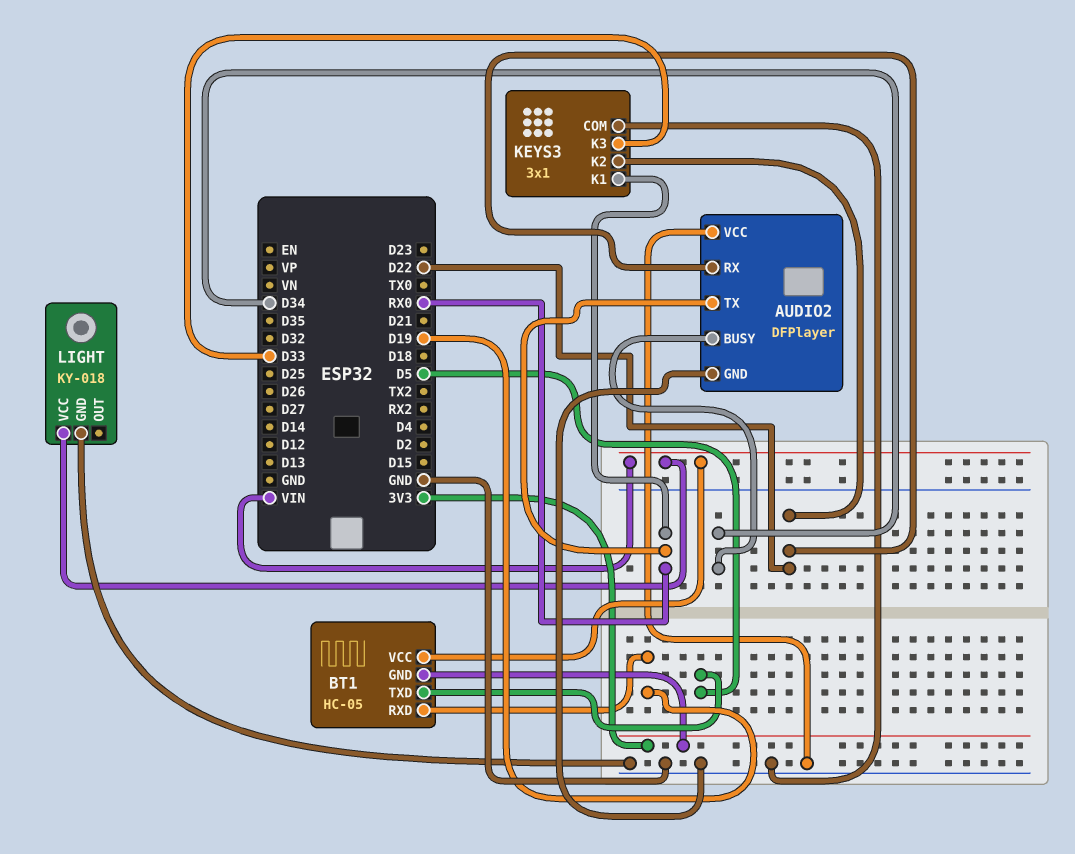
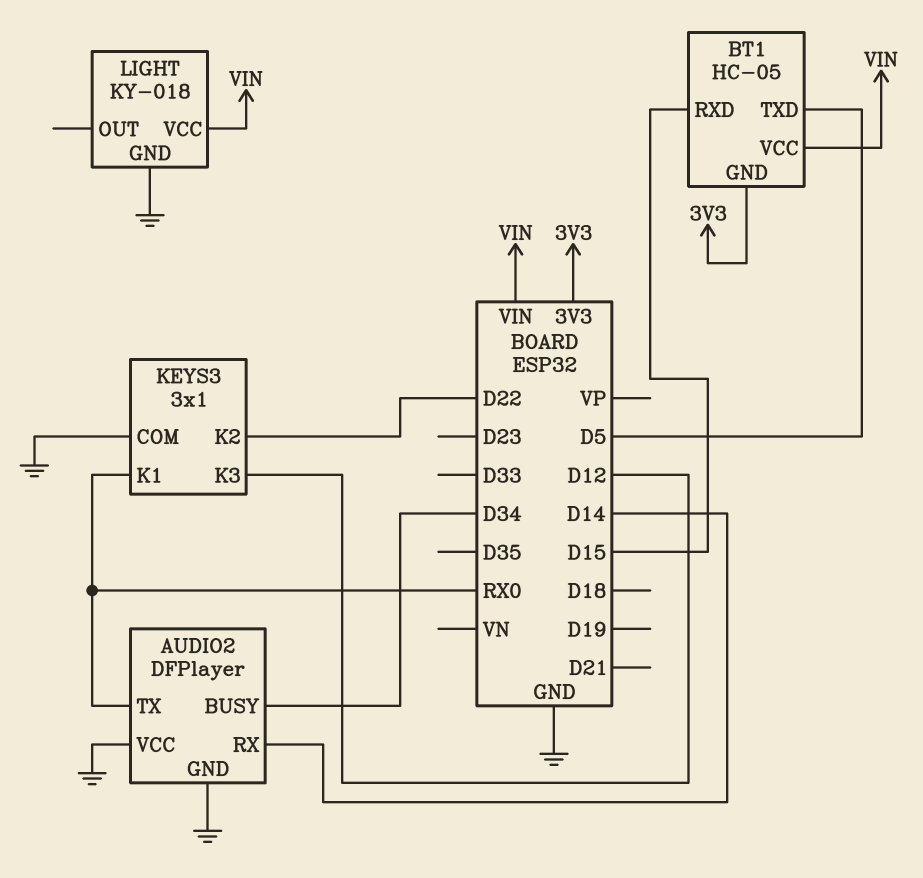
AUDIO2 pin RX: D22 -> D14
BT1 pin RXD: D19 -> D15
KEYS3 pin K3: D33 -> D12

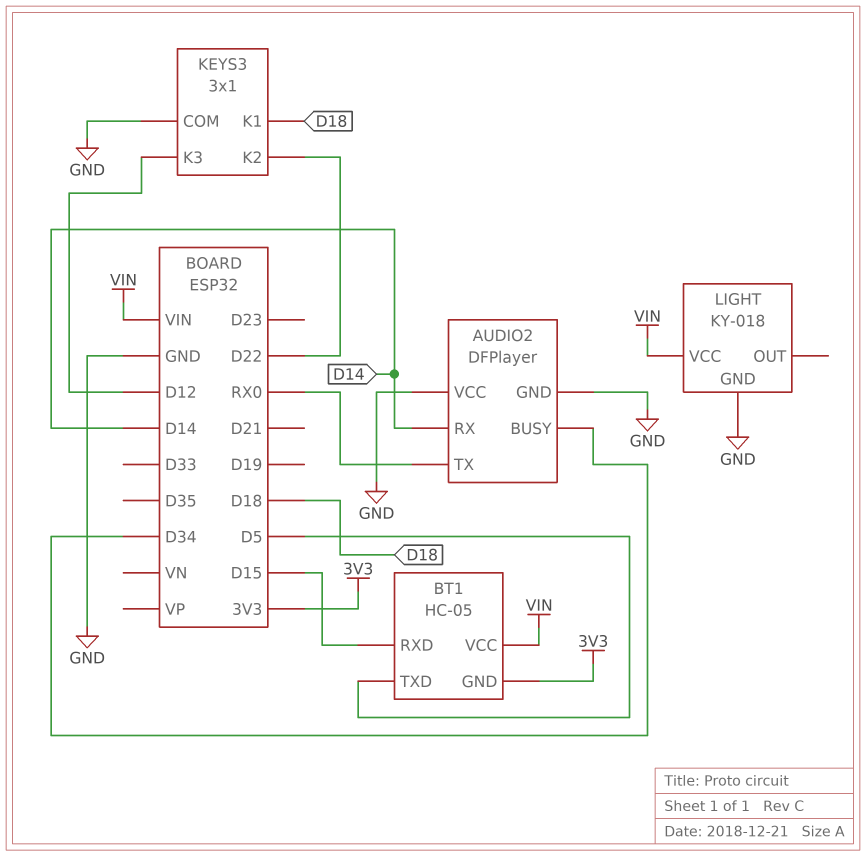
KEYS3 pin K1: RX0 -> D18

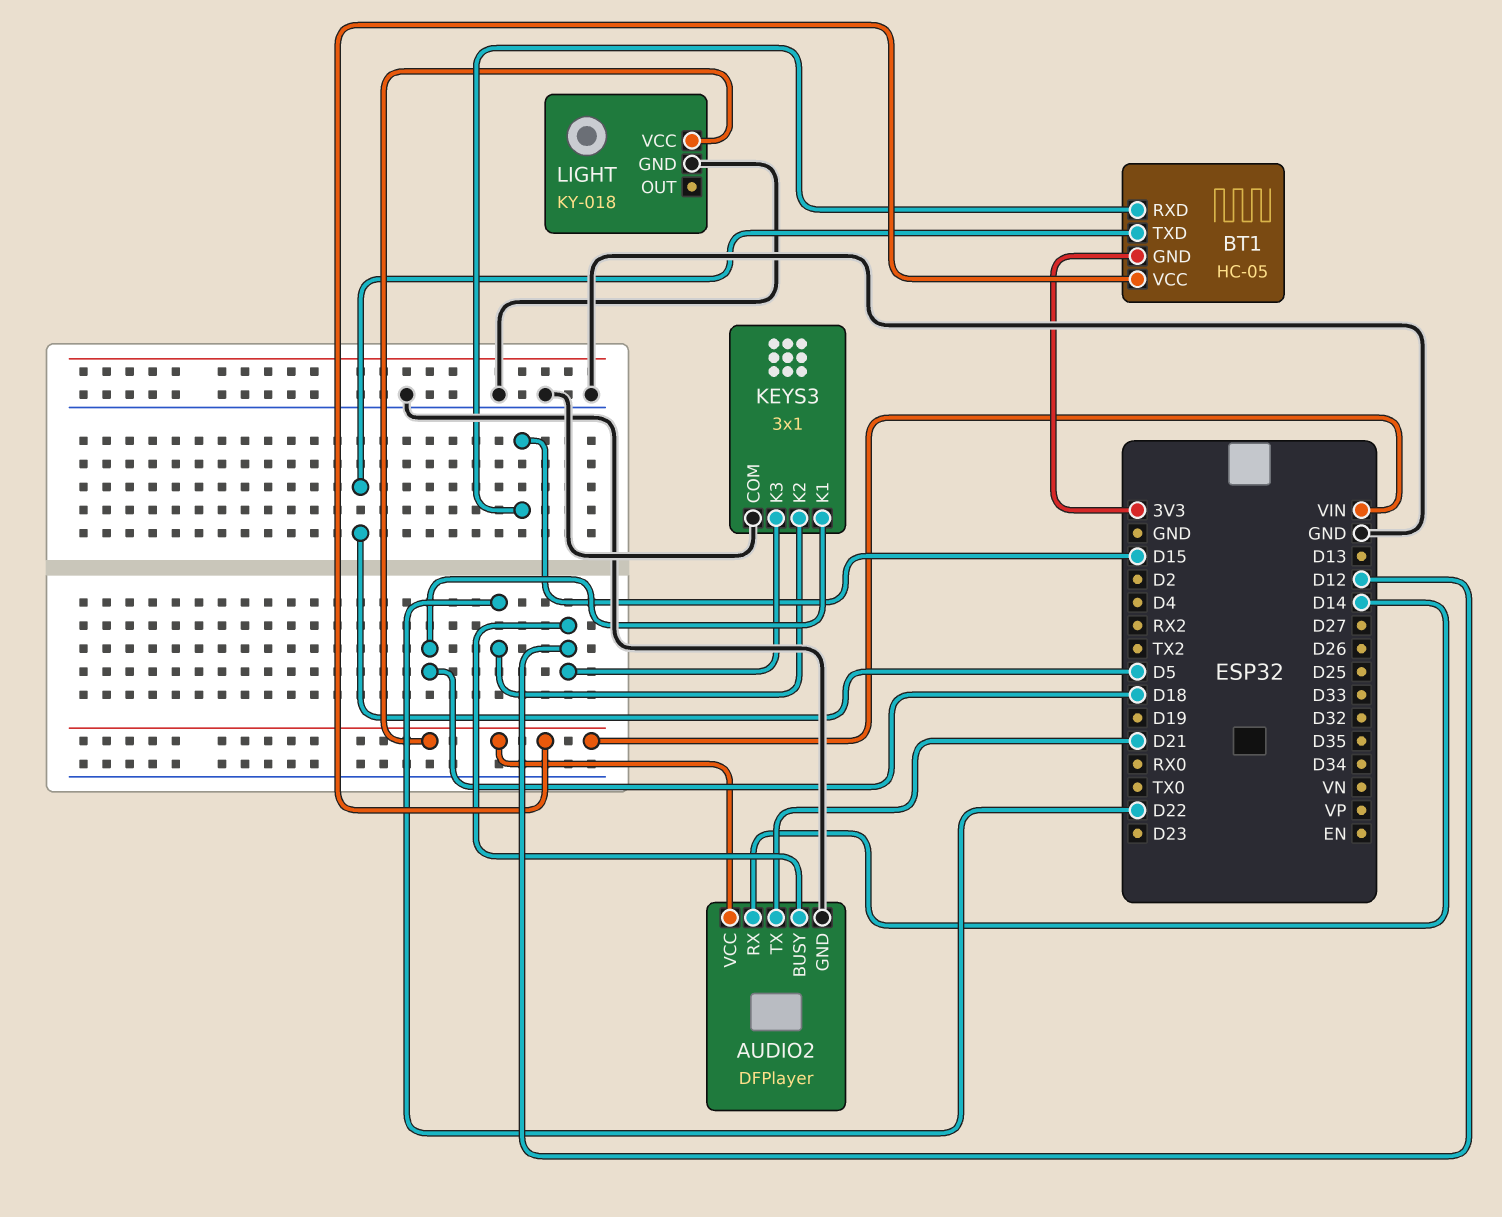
AUDIO2 pin BUSY: D34 -> D12
AUDIO2 pin TX: RX0 -> D21
AUDIO2 pin VCC: GND -> VIN

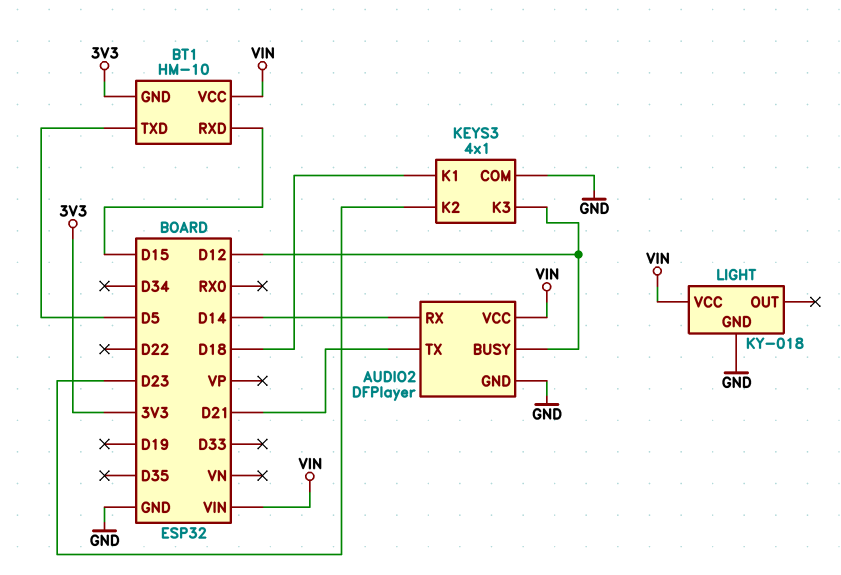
BT1: HC-05 -> HM-10
KEYS3: 3x1 -> 4x1
KEYS3 pin K2: D22 -> D23

